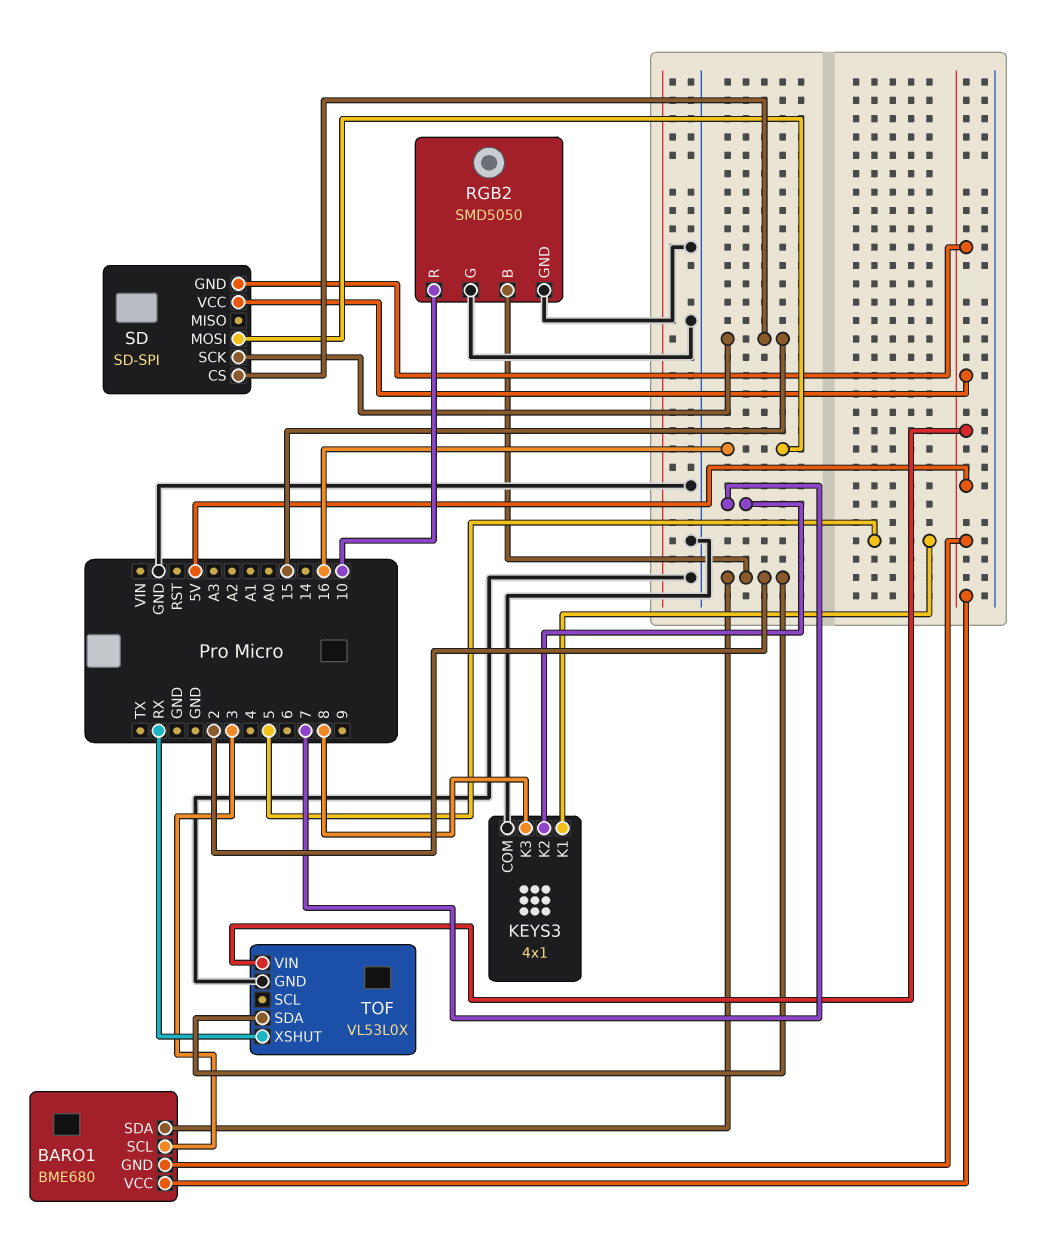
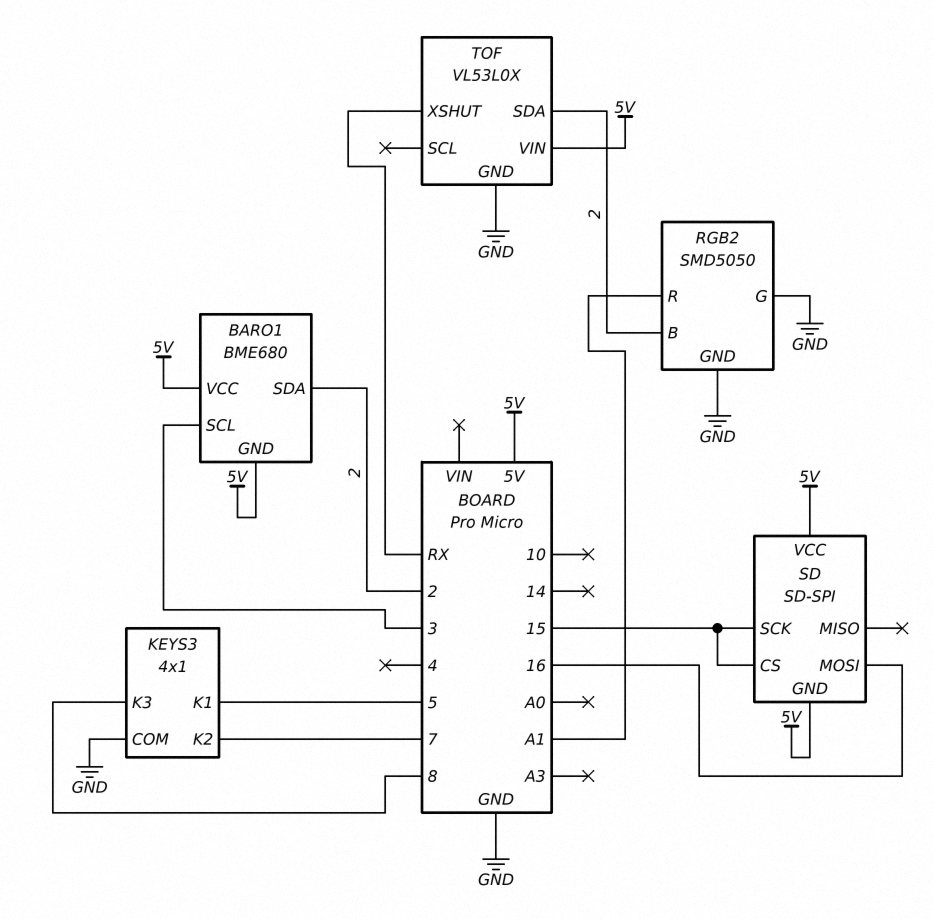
RGB2 pin R: 10 -> A1

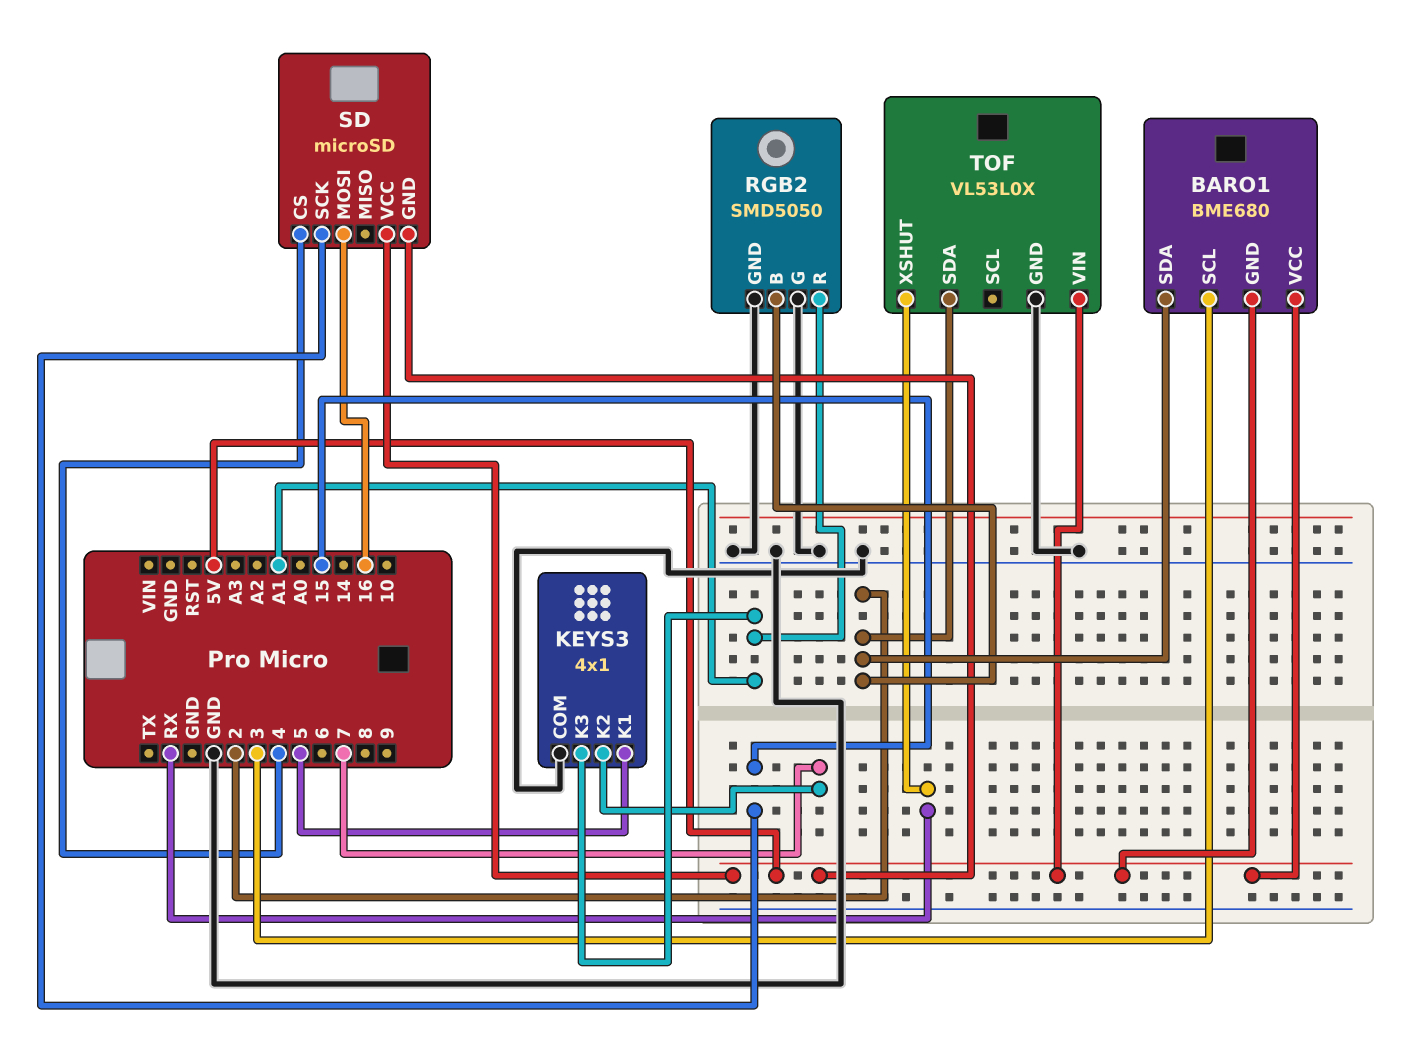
KEYS3 pin K3: 8 -> A1
SD: SD-SPI -> microSD
SD pin CS: 15 -> 4

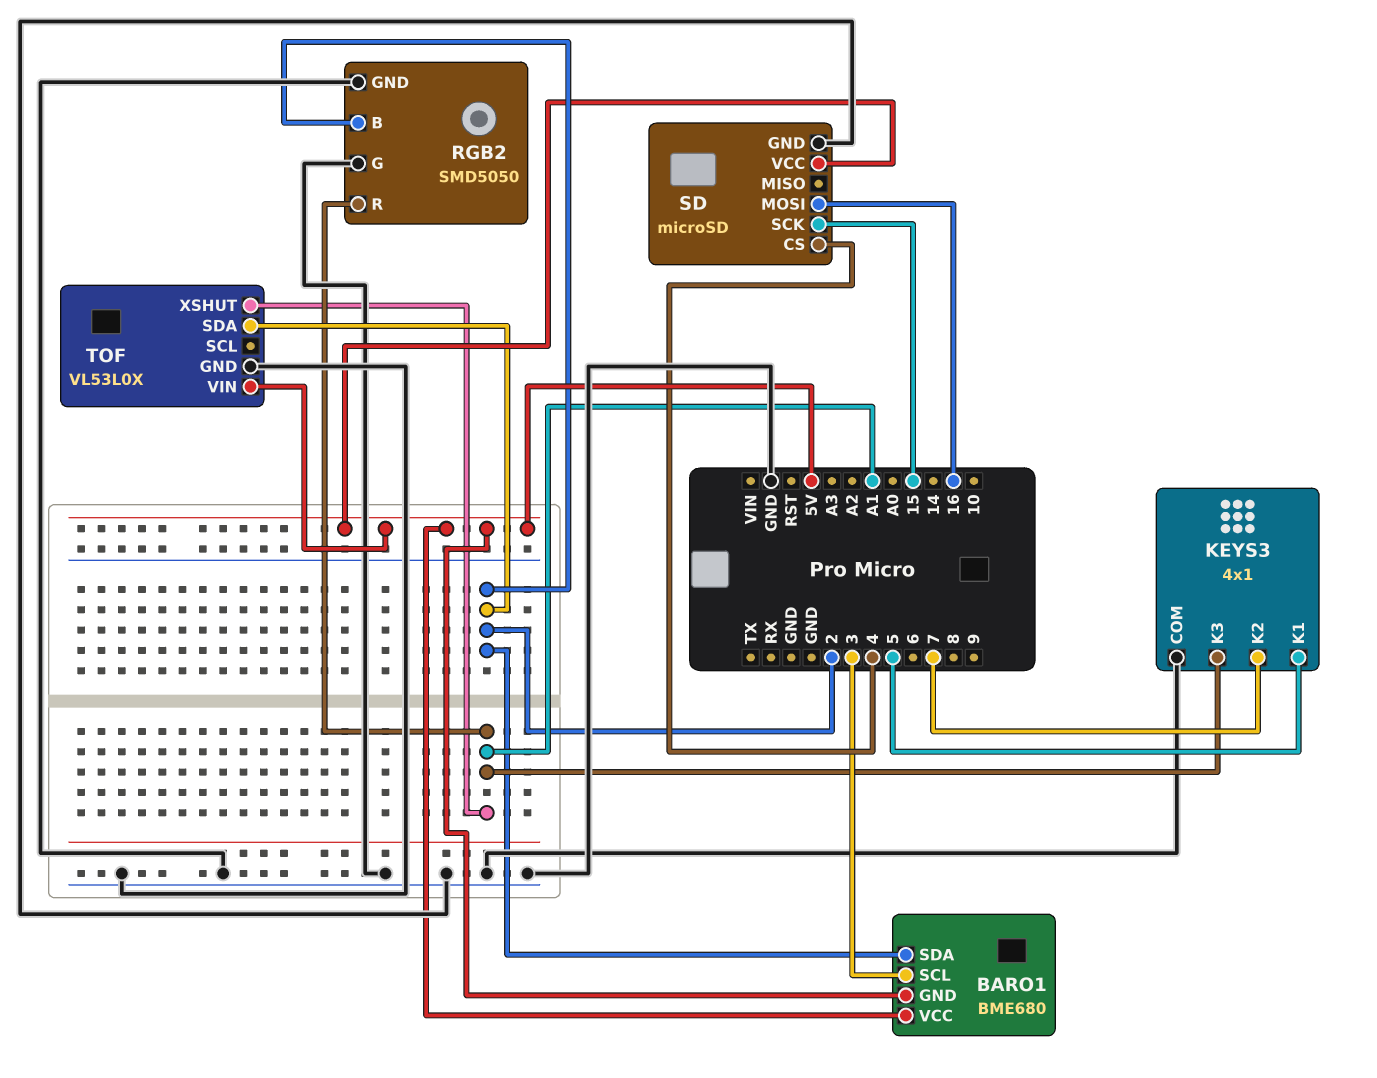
SD pin GND: 5V -> GND
TOF pin XSHUT: RX -> A1

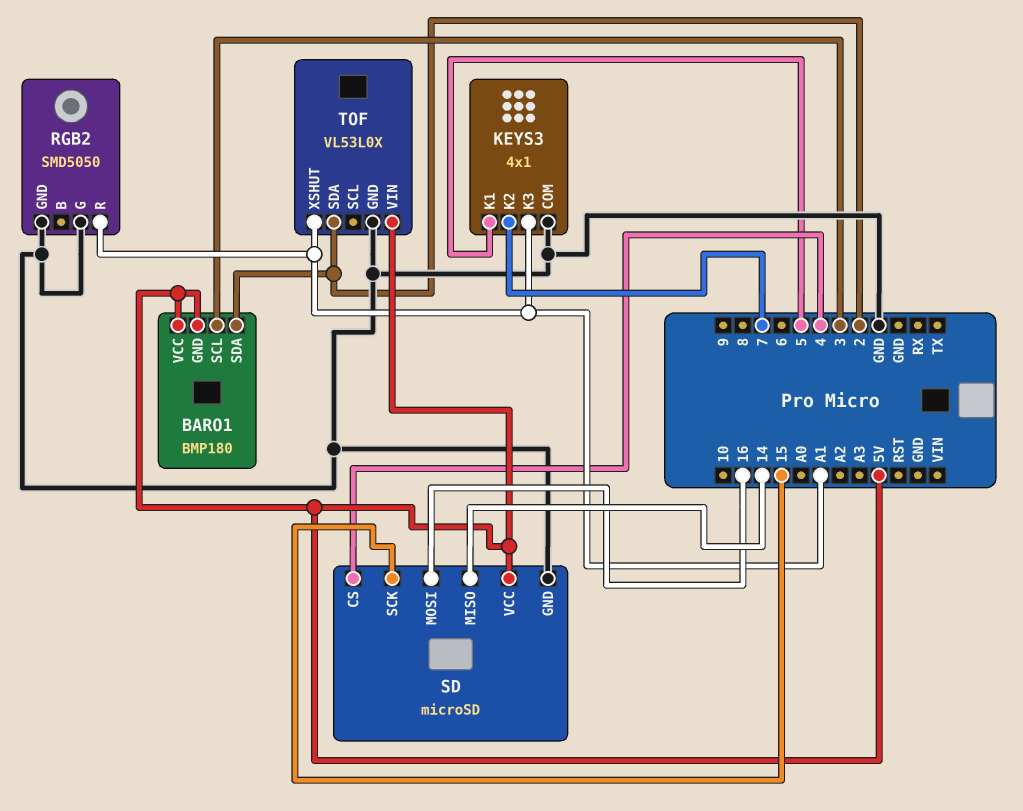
BARO1: BME680 -> BMP180
RGB2 pin B: 2 -> none
SD pin MISO: none -> 14

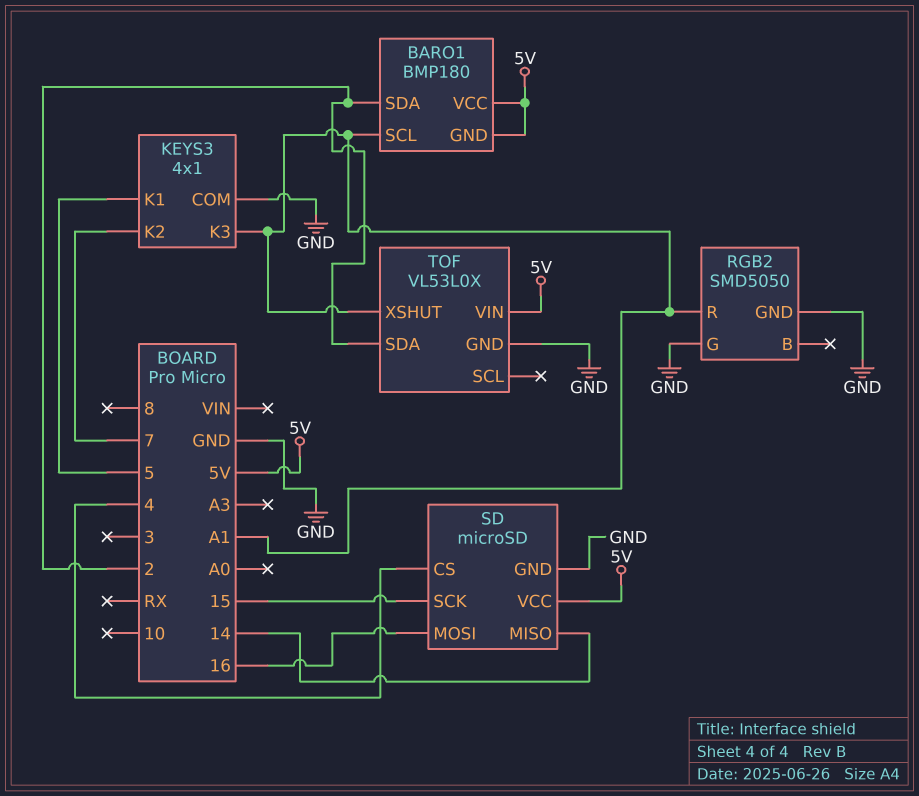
BARO1 pin SCL: 3 -> A1

